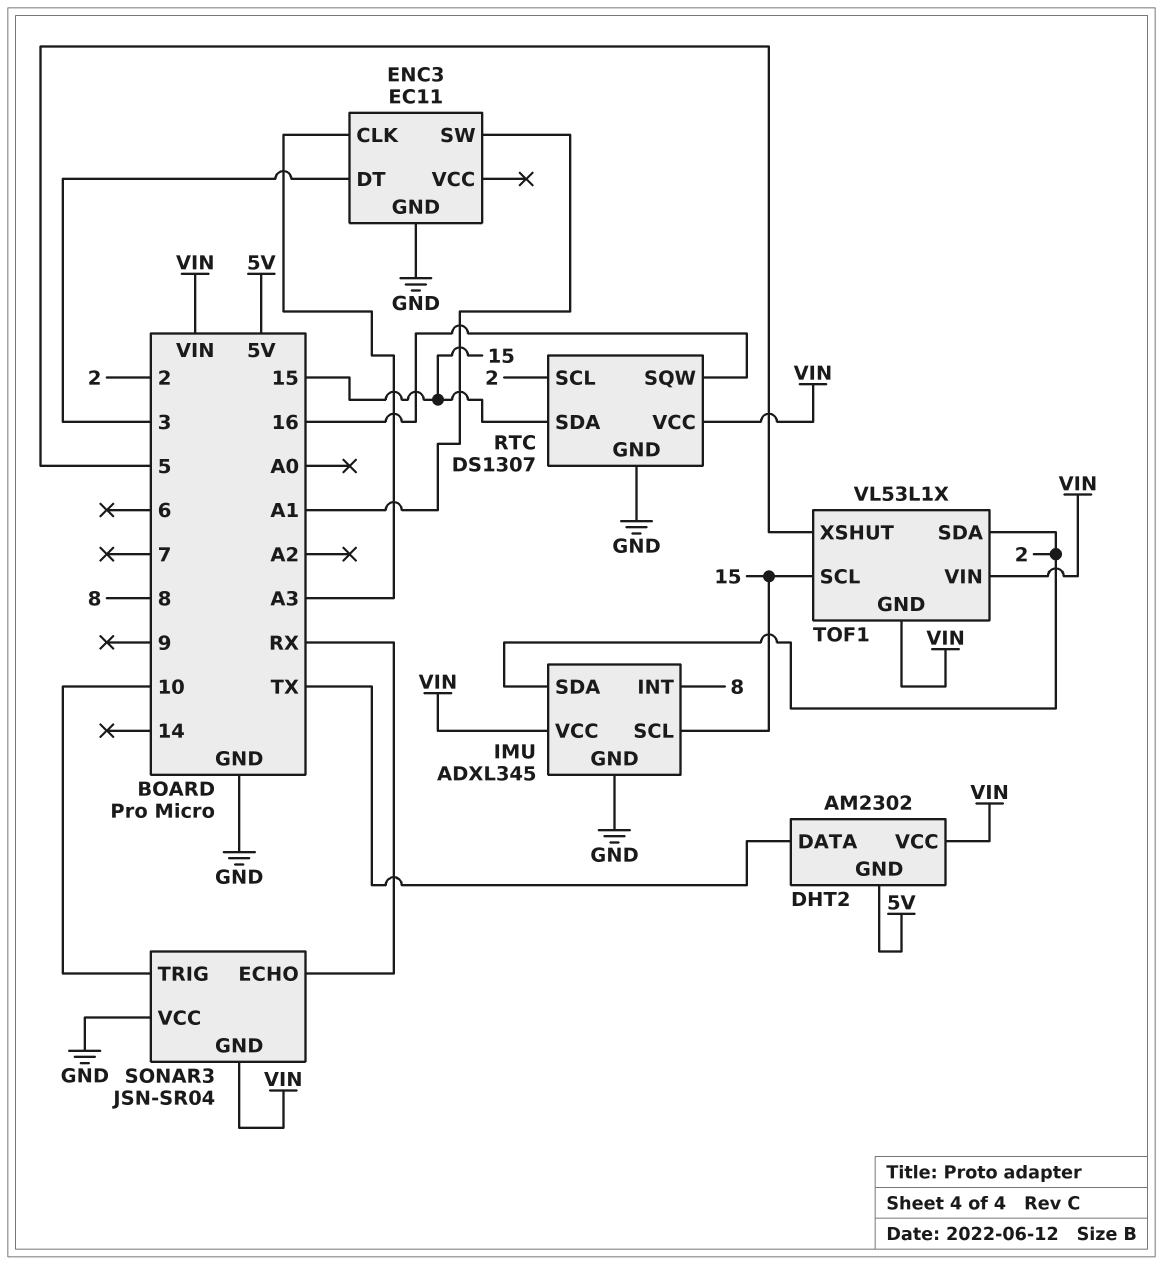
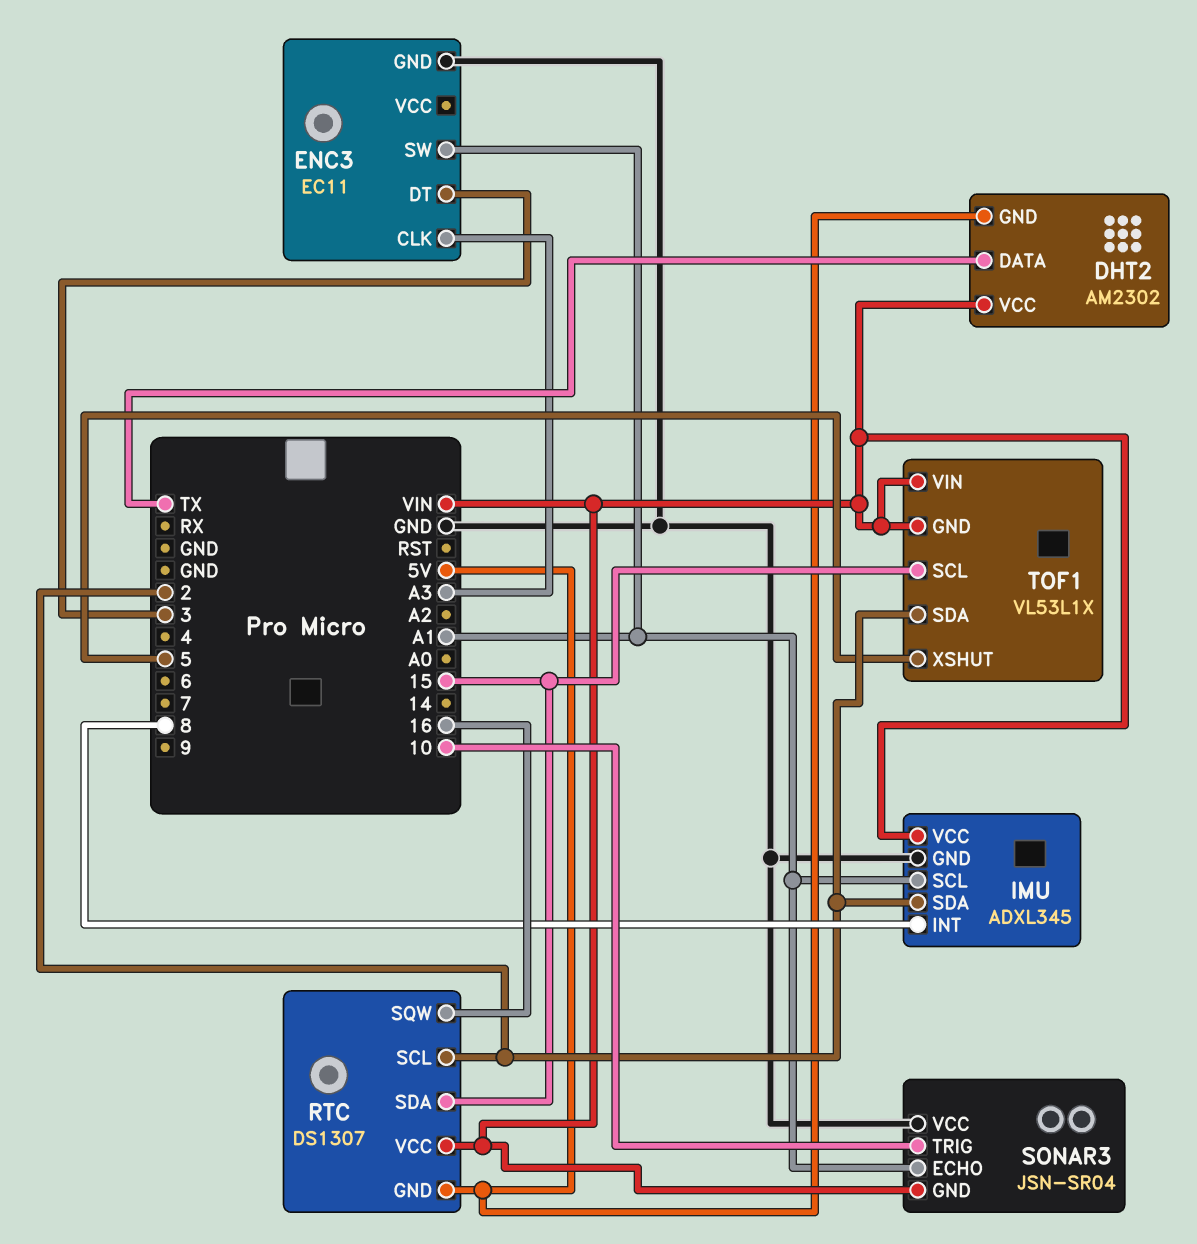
IMU pin SCL: 15 -> A1
RTC pin GND: GND -> 5V
SONAR3 pin ECHO: RX -> A1

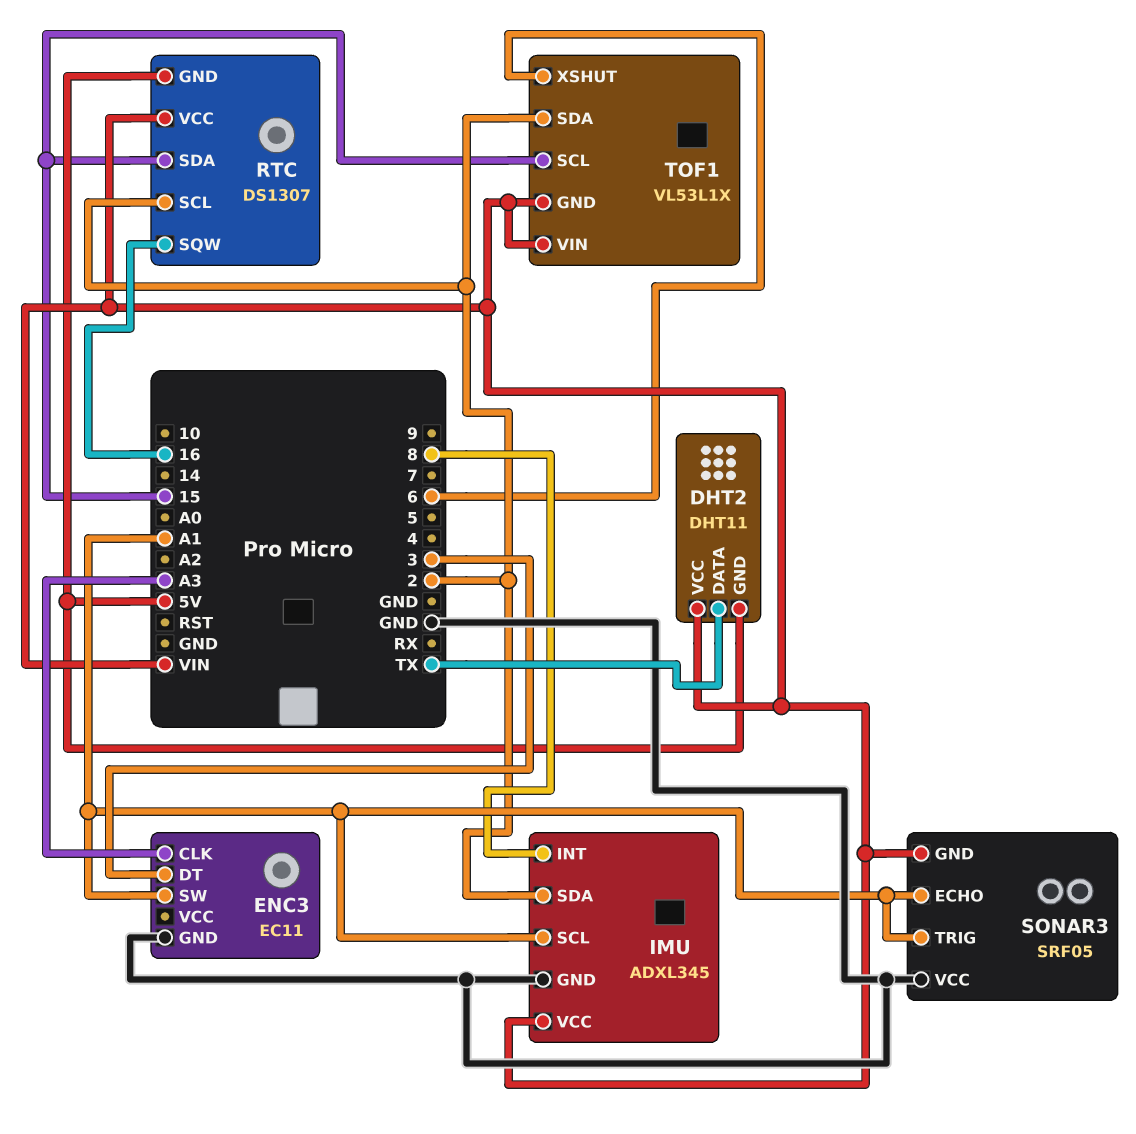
DHT2: AM2302 -> DHT11
SONAR3: JSN-SR04 -> SRF05
SONAR3 pin TRIG: 10 -> A1
TOF1 pin XSHUT: 5 -> 6

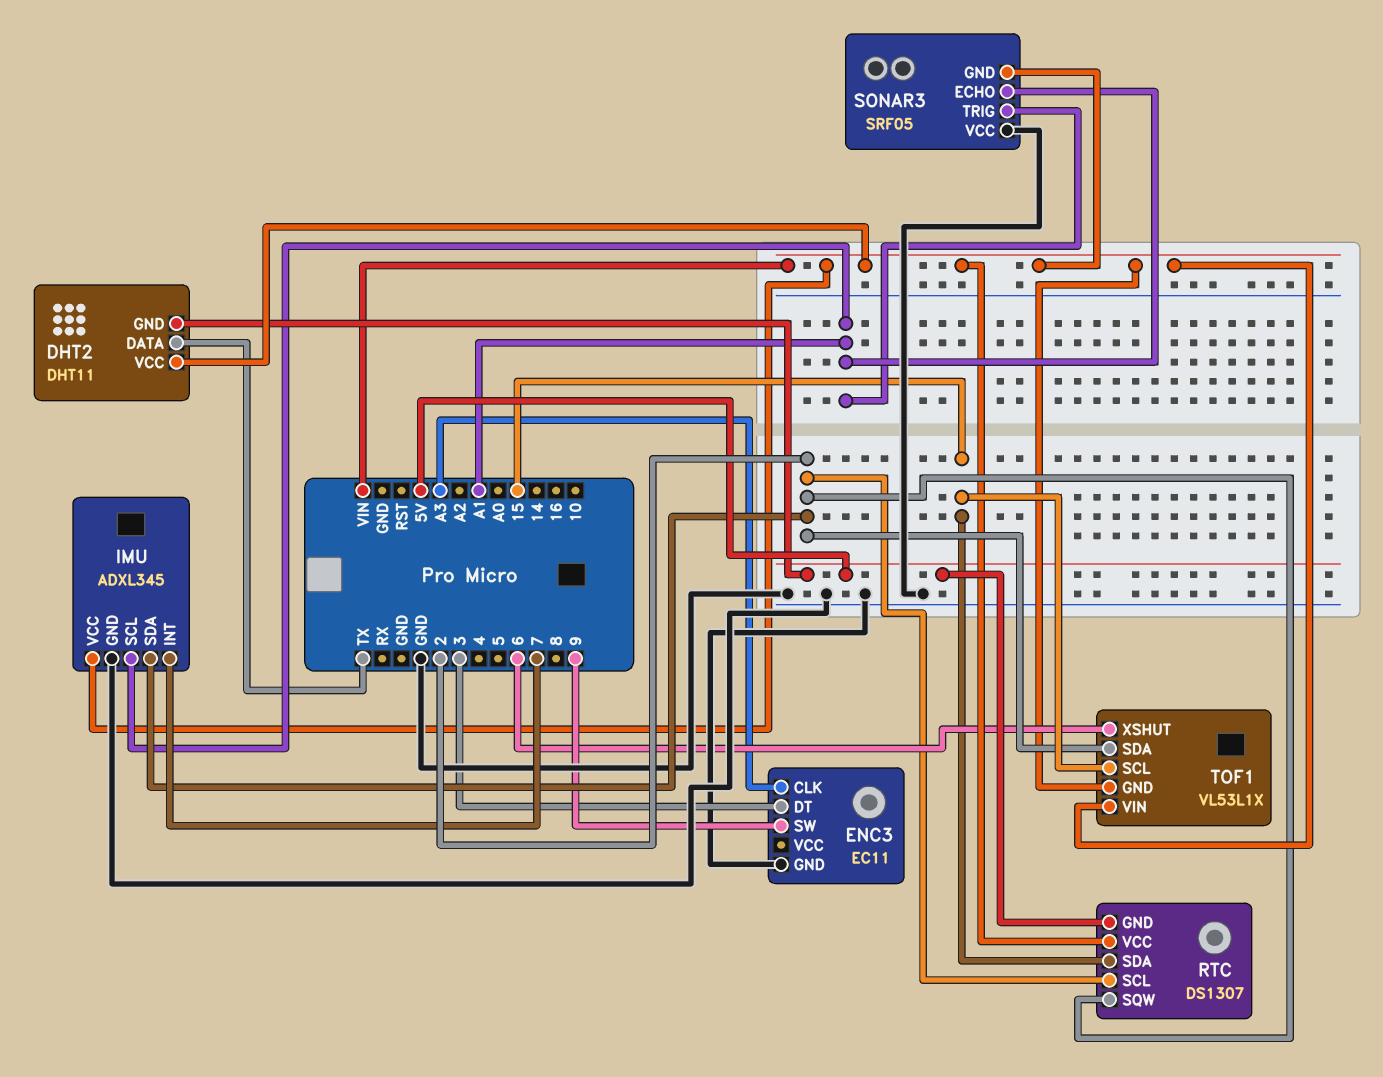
ENC3 pin SW: A1 -> 9
IMU pin INT: 8 -> 7
RTC pin SQW: 16 -> 2

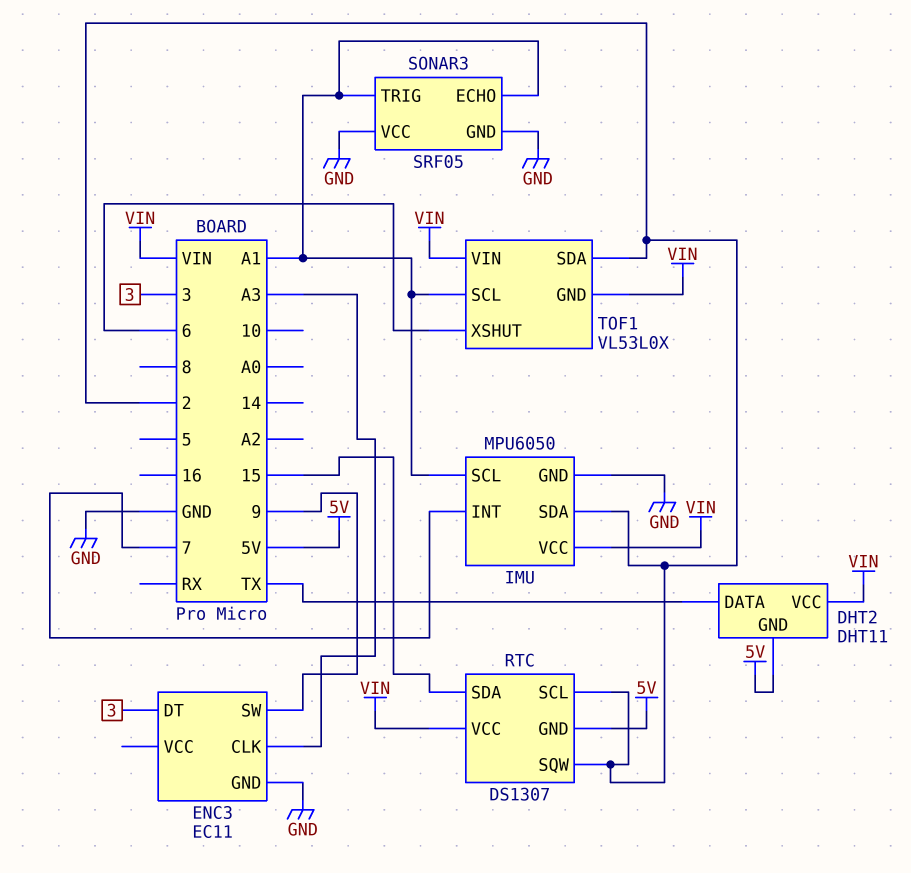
IMU: ADXL345 -> MPU6050
SONAR3 pin GND: VIN -> GND
TOF1: VL53L1X -> VL53L0X
TOF1 pin SCL: 15 -> A1

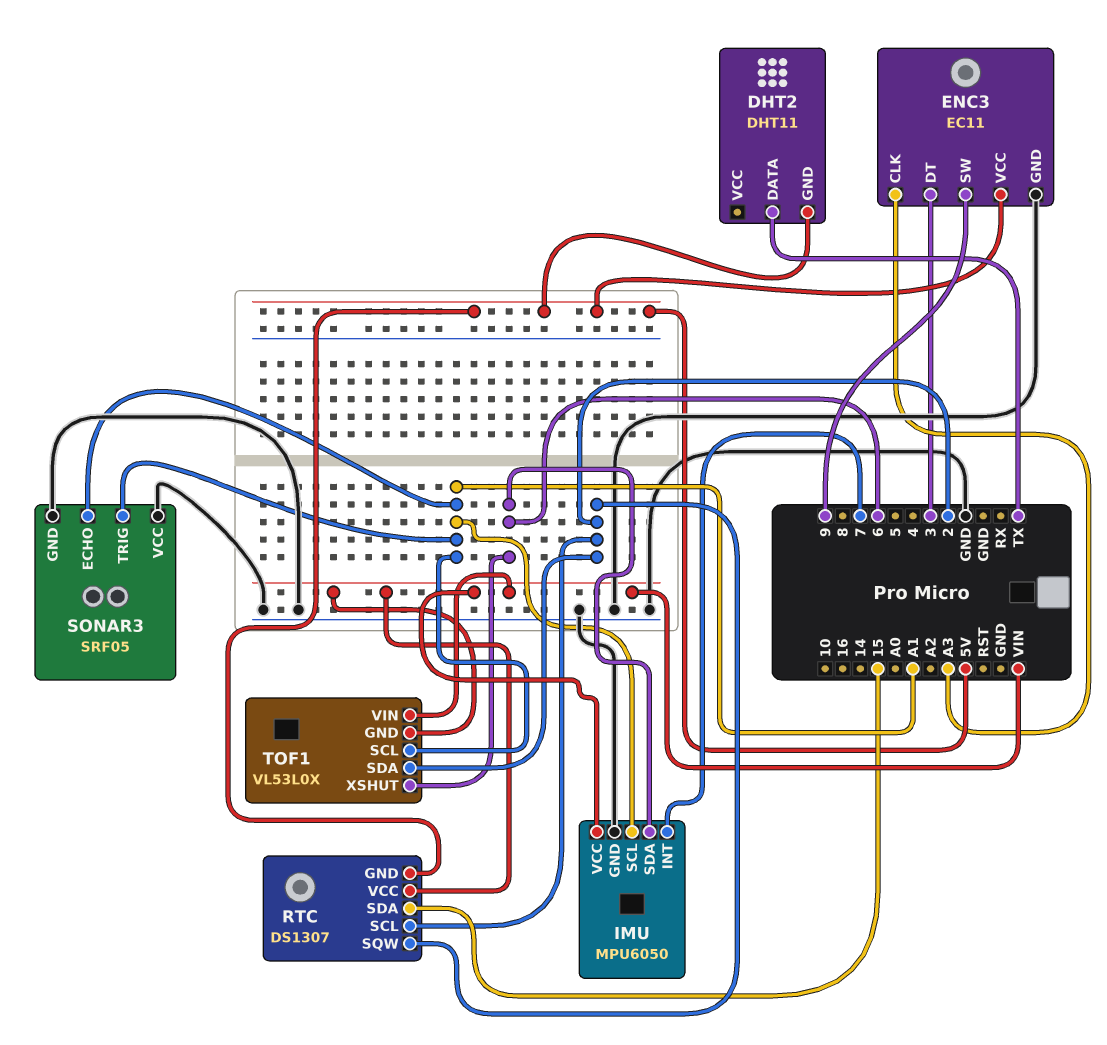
DHT2 pin VCC: VIN -> none
ENC3 pin VCC: none -> 5V
IMU pin SDA: 2 -> 6

